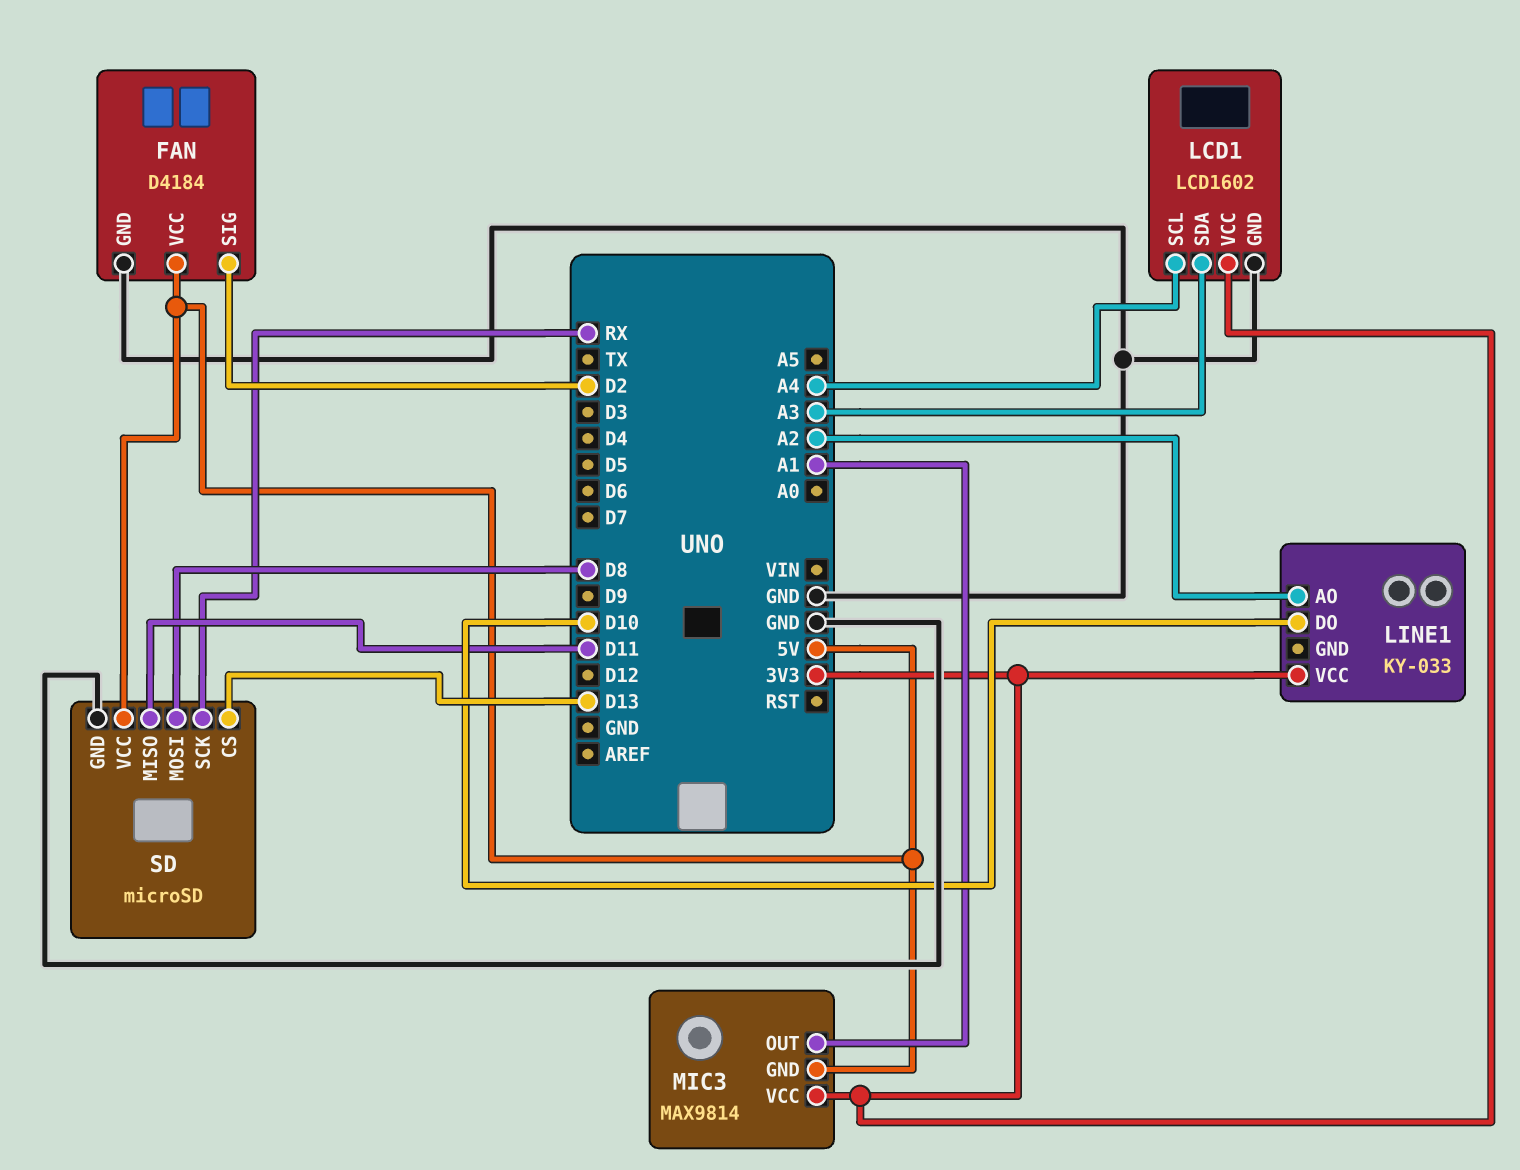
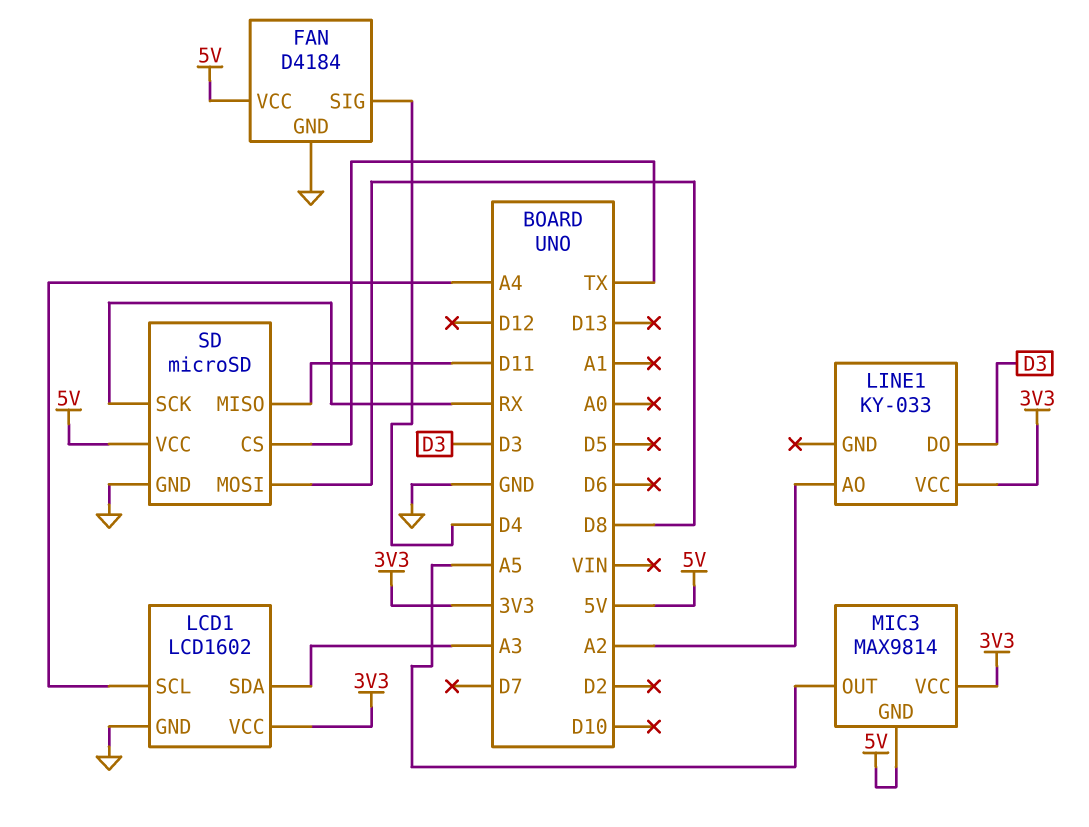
FAN pin SIG: D2 -> D4
LINE1 pin DO: D10 -> D3
MIC3 pin OUT: A1 -> A5
SD pin CS: D13 -> TX

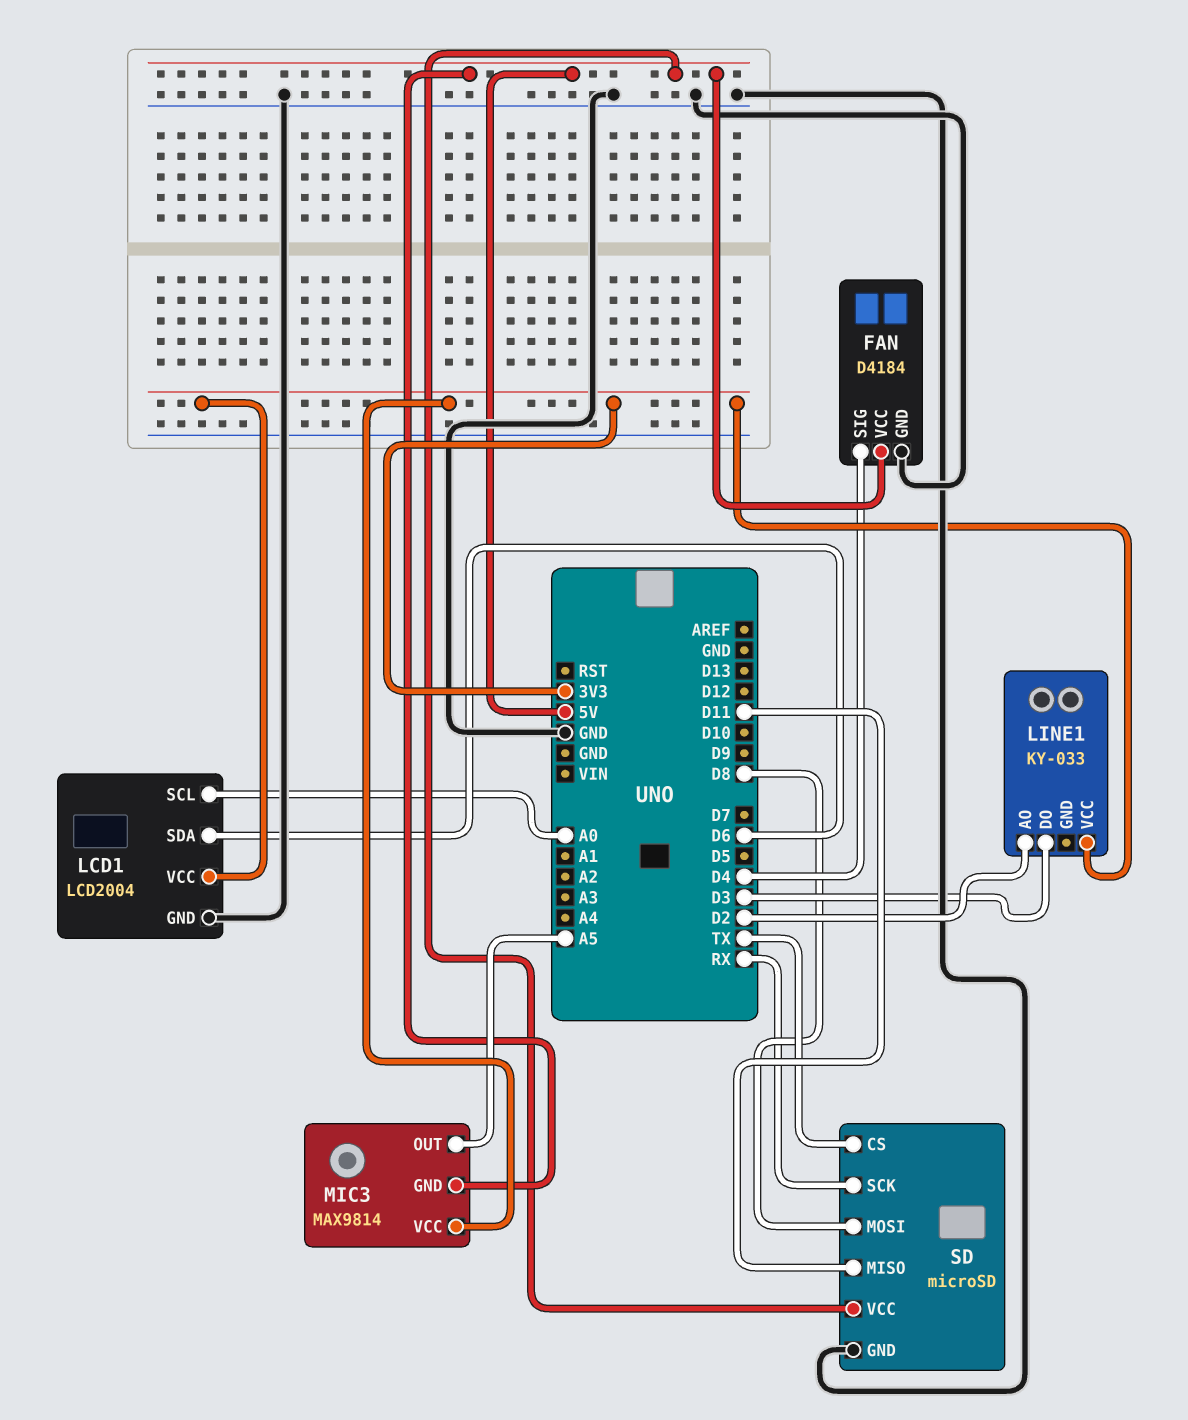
LCD1: LCD1602 -> LCD2004
LCD1 pin SCL: A4 -> A0
LCD1 pin SDA: A3 -> D6
LINE1 pin AO: A2 -> D2

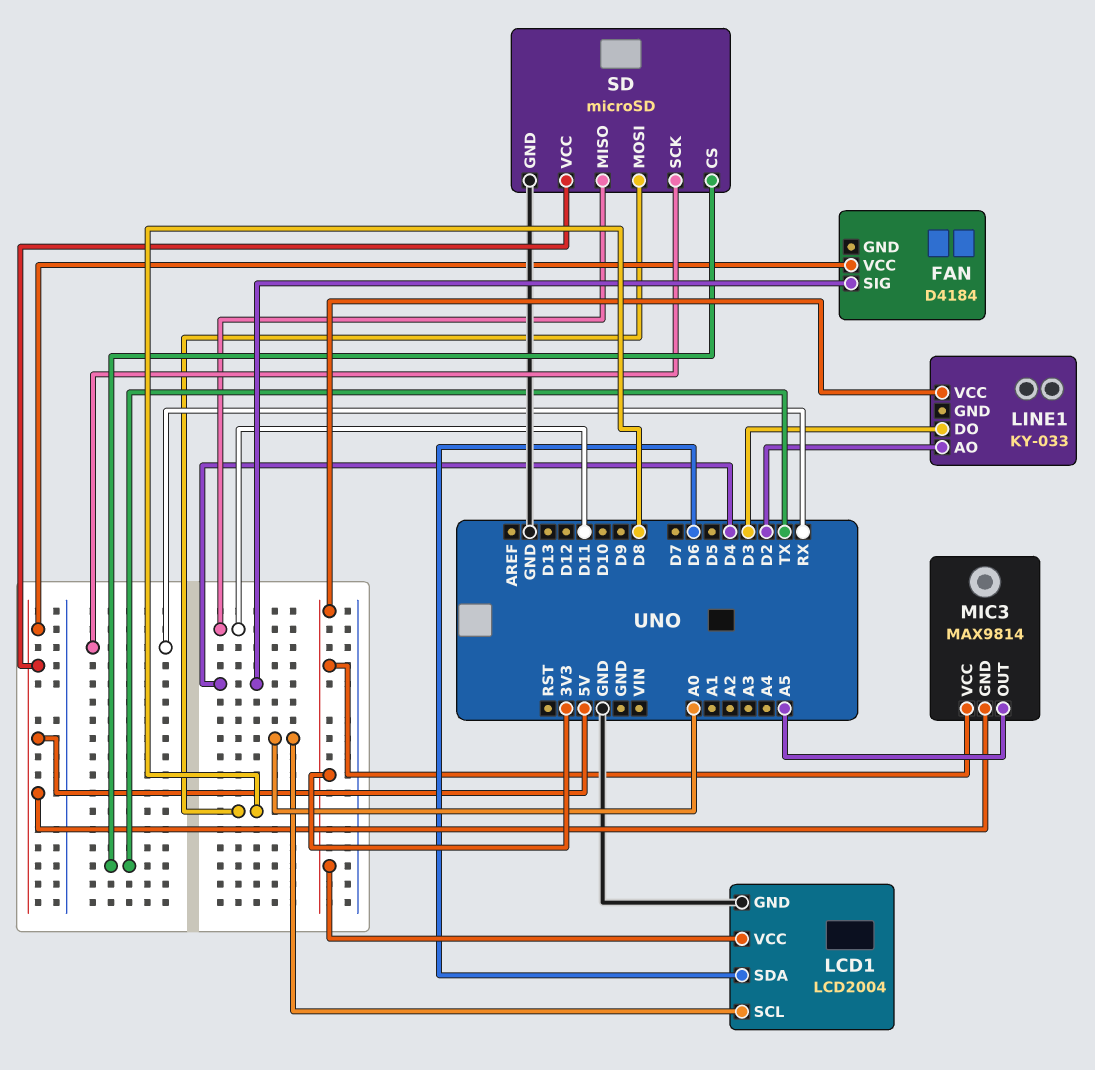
FAN pin GND: GND -> none

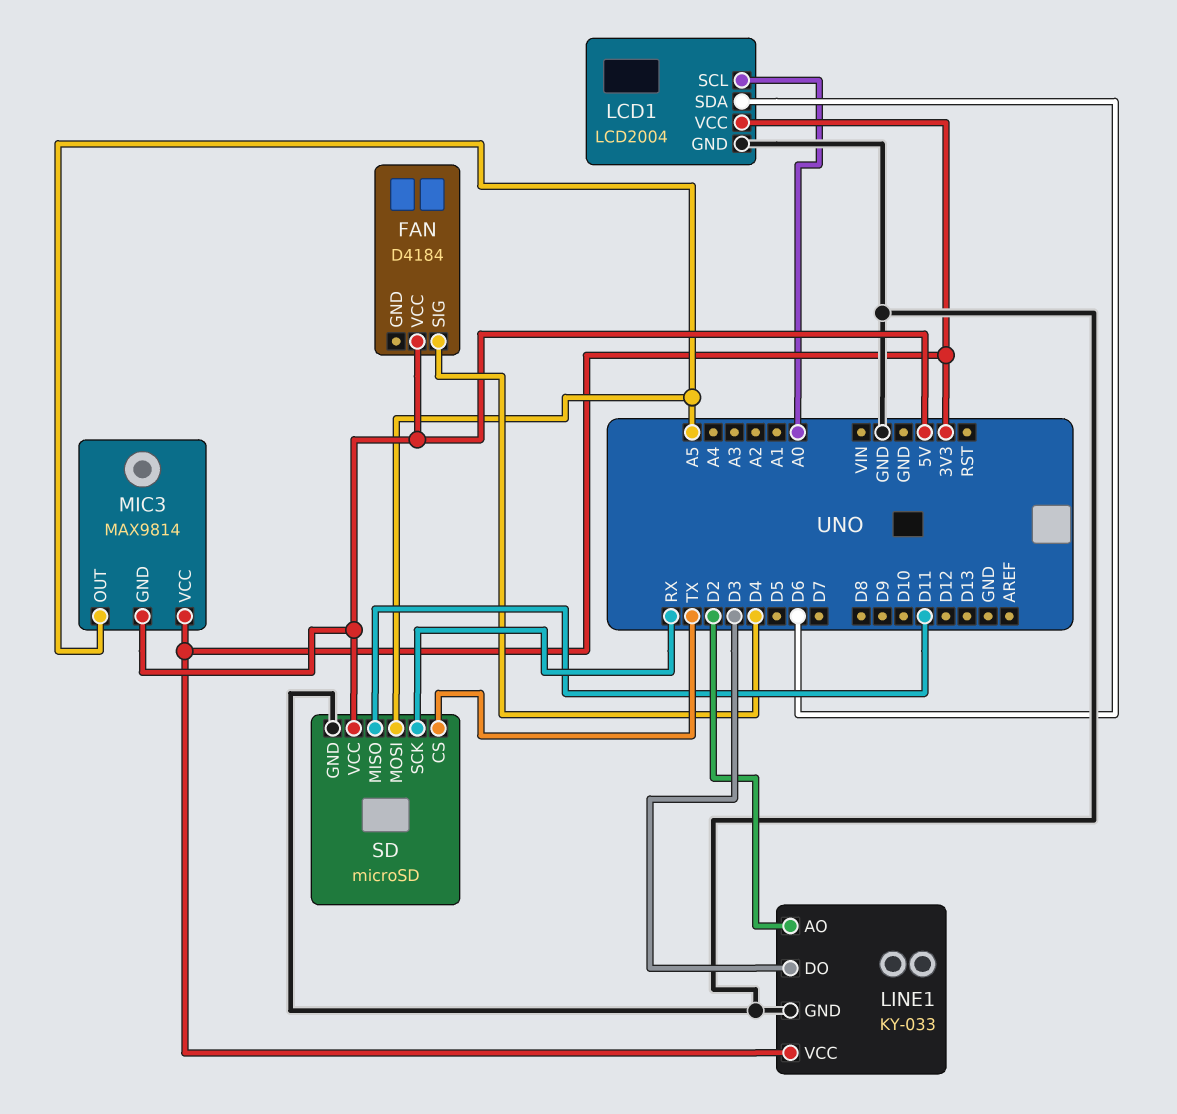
LINE1 pin GND: none -> GND
SD pin MOSI: D8 -> A5

